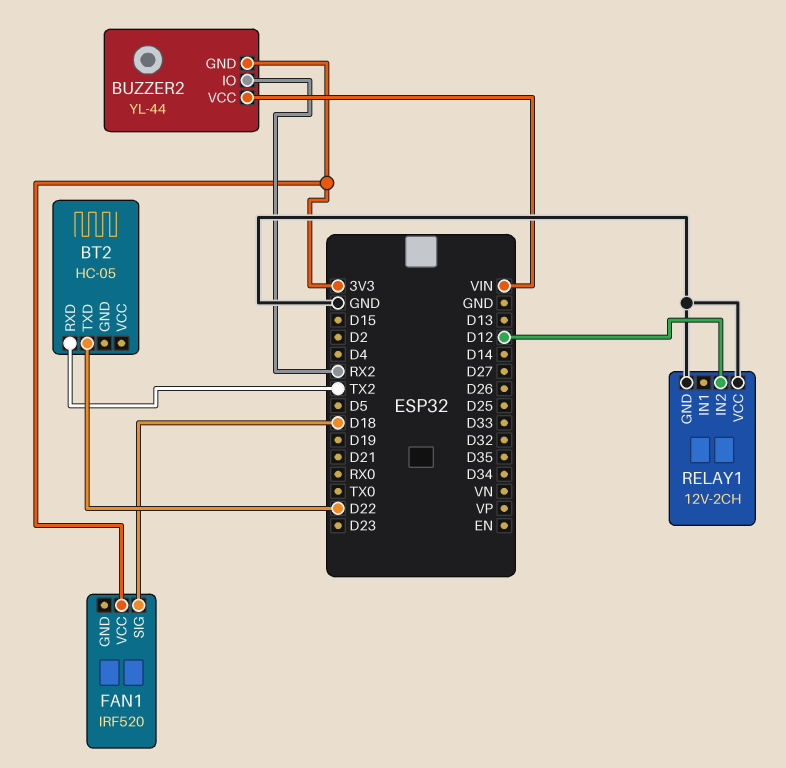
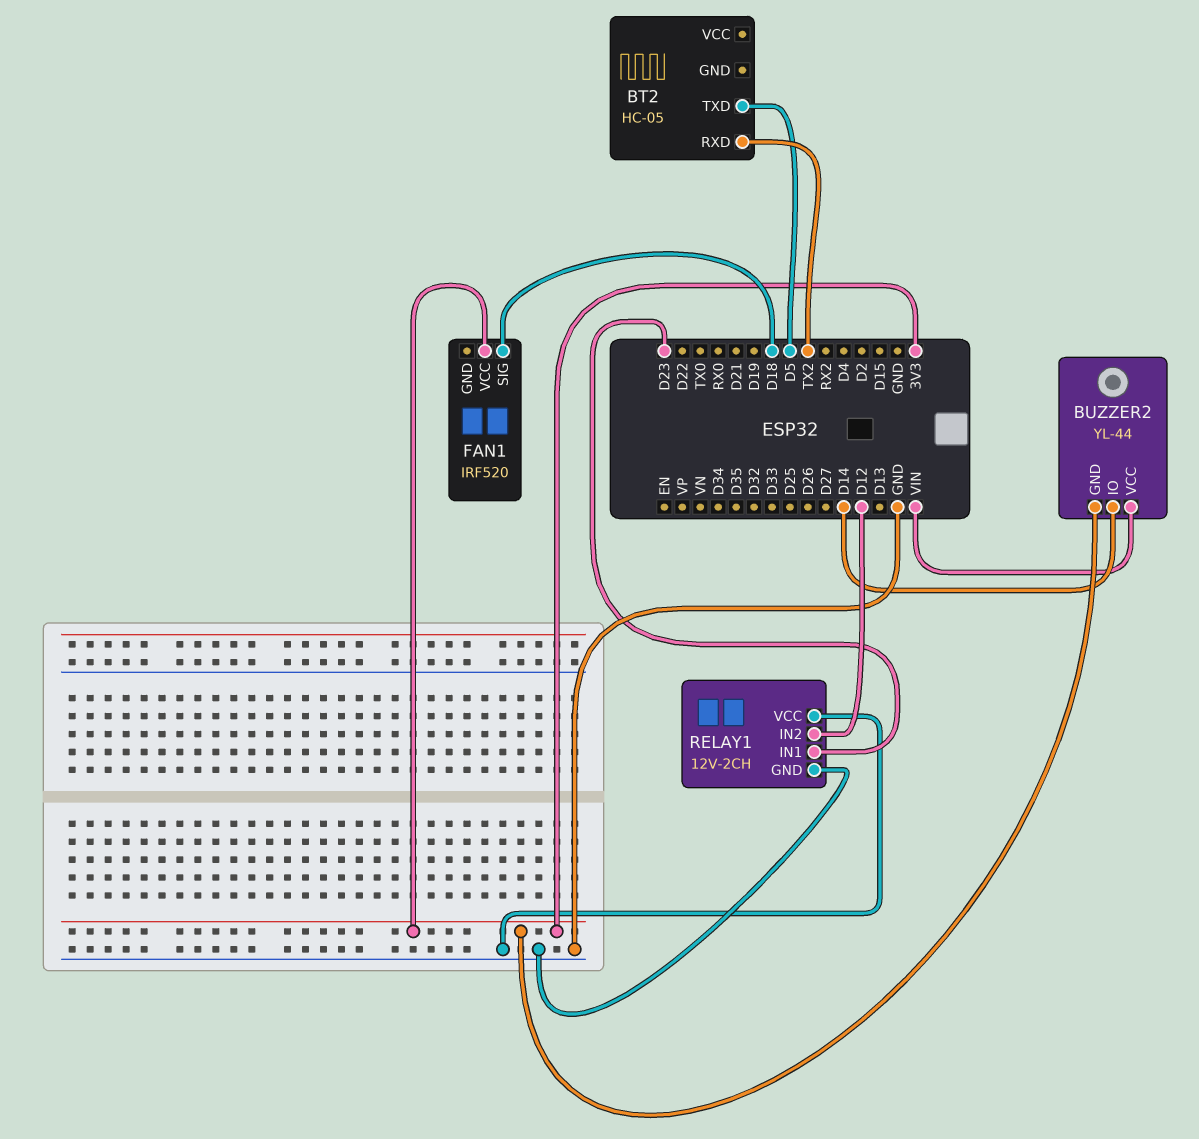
BT2 pin TXD: D22 -> D5
BUZZER2 pin IO: RX2 -> D14
RELAY1 pin IN1: none -> D23

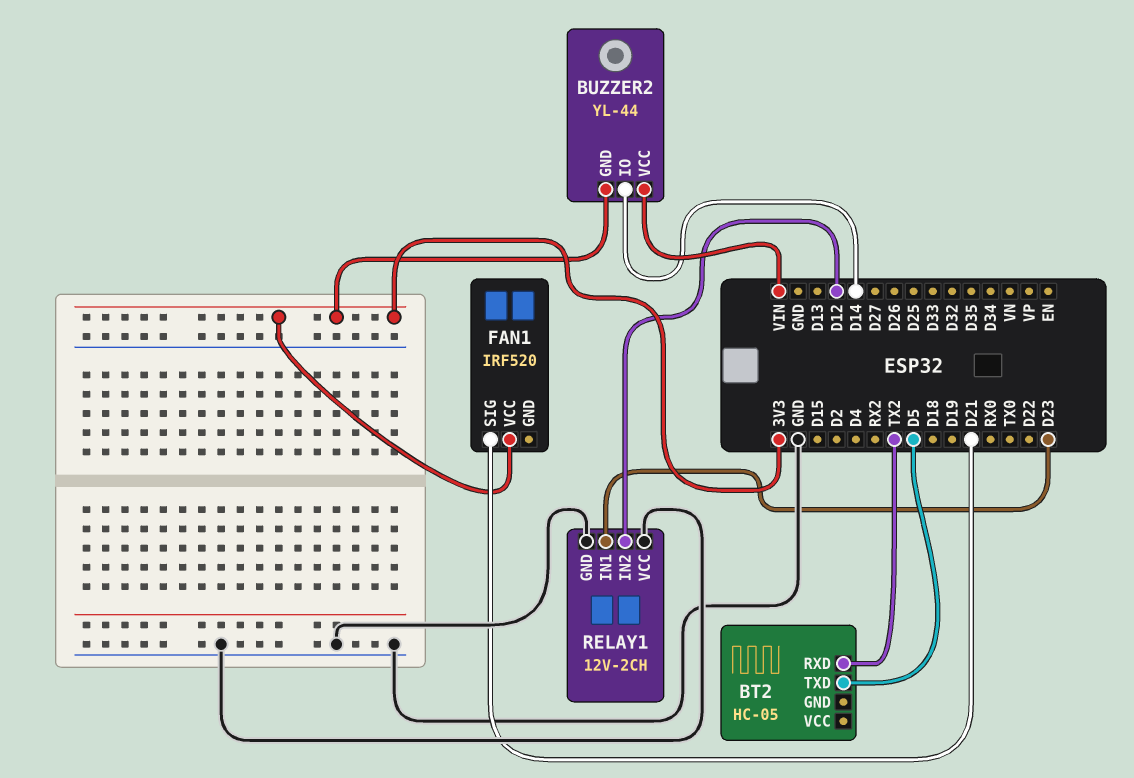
FAN1 pin SIG: D18 -> D21

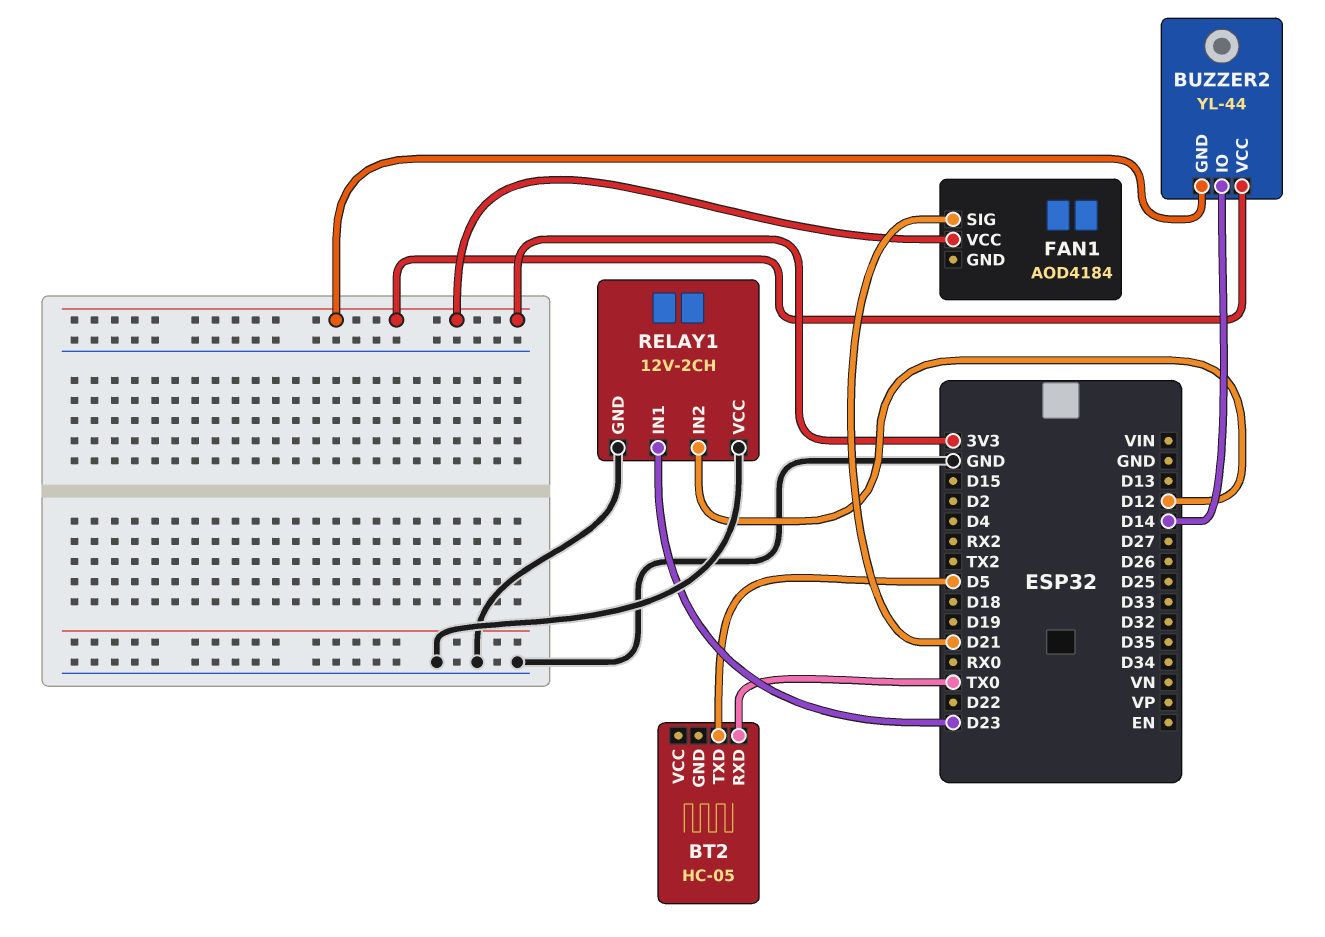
BT2 pin RXD: TX2 -> TX0
BUZZER2 pin VCC: VIN -> 3V3
FAN1: IRF520 -> AOD4184

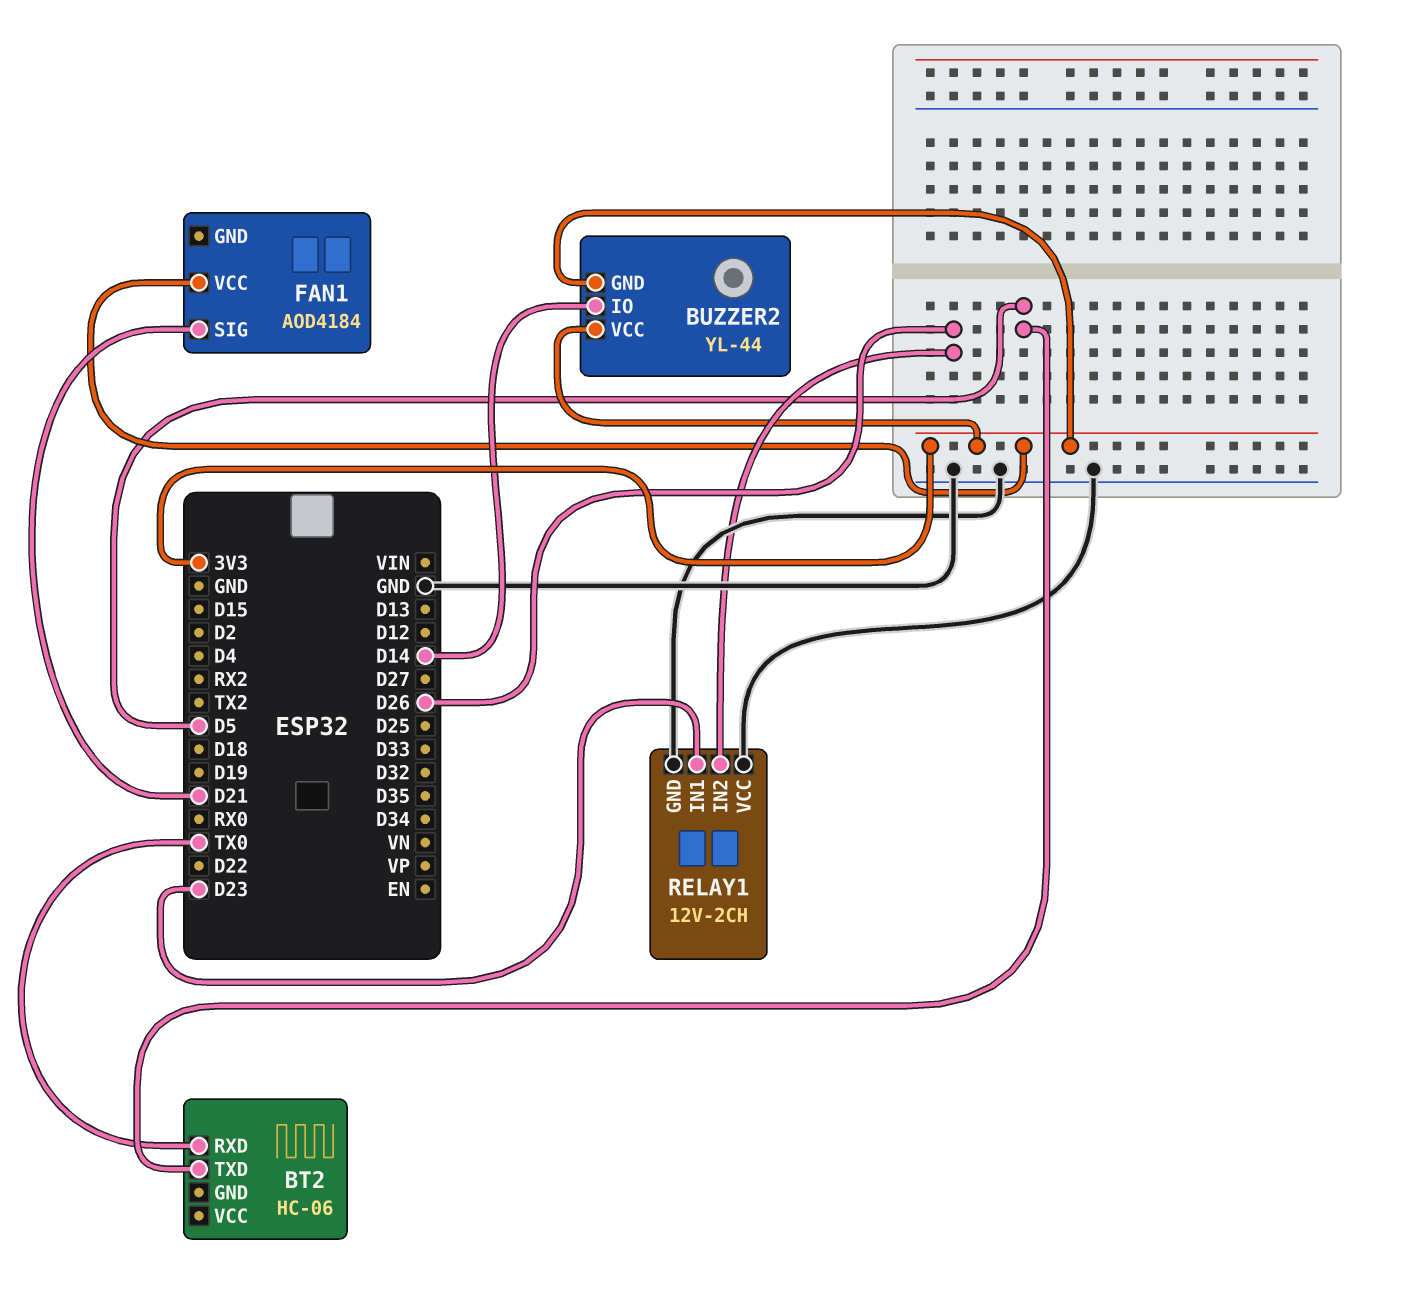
BT2: HC-05 -> HC-06
RELAY1 pin IN2: D12 -> D26

